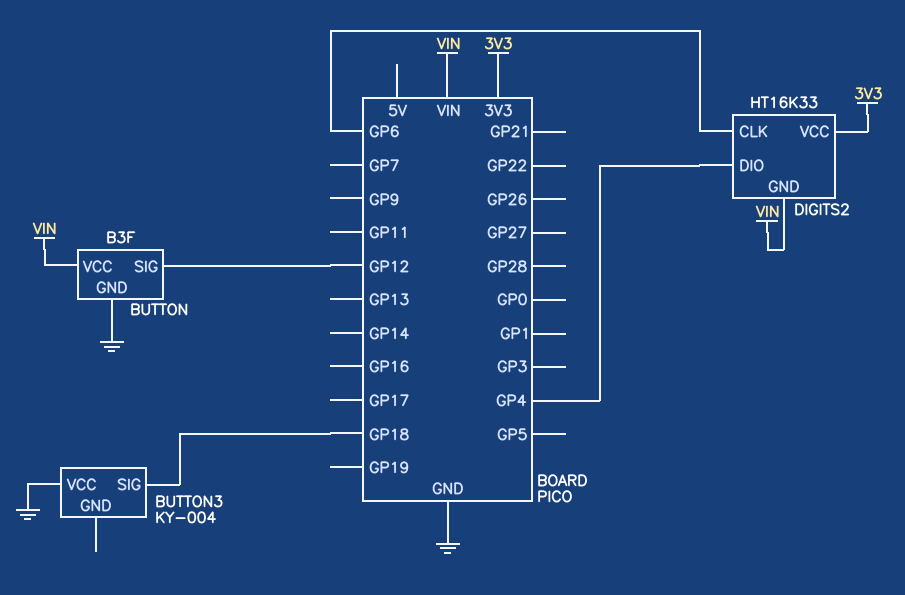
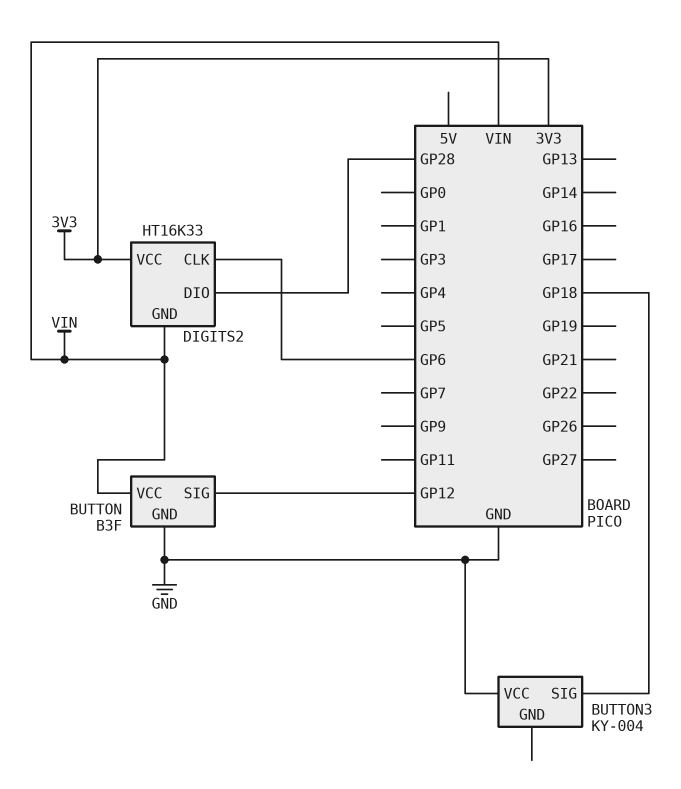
DIGITS2 pin DIO: GP4 -> GP28

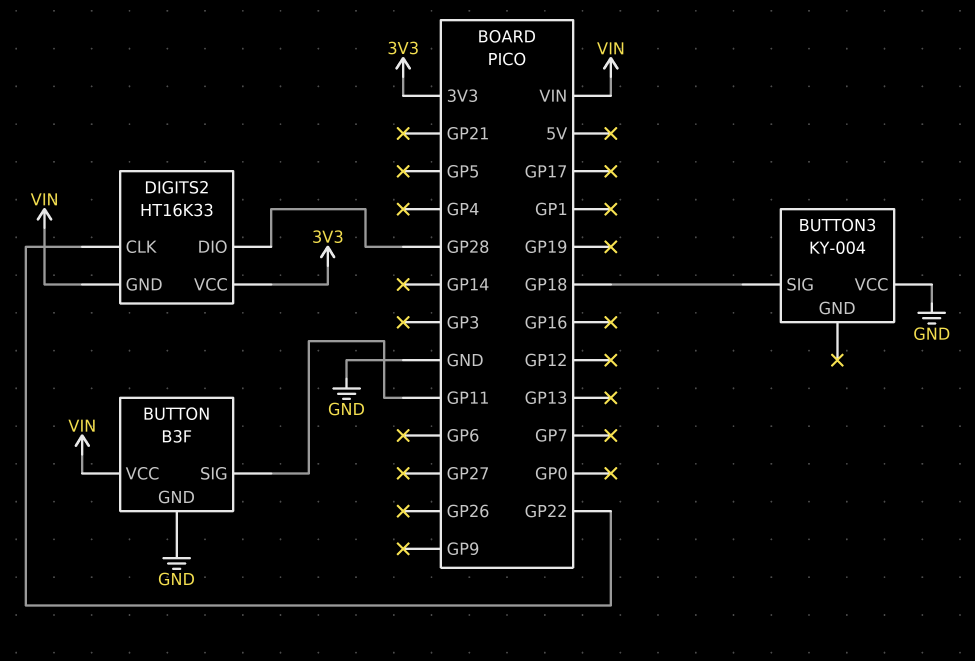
BUTTON pin SIG: GP12 -> GP11
DIGITS2 pin CLK: GP6 -> GP22

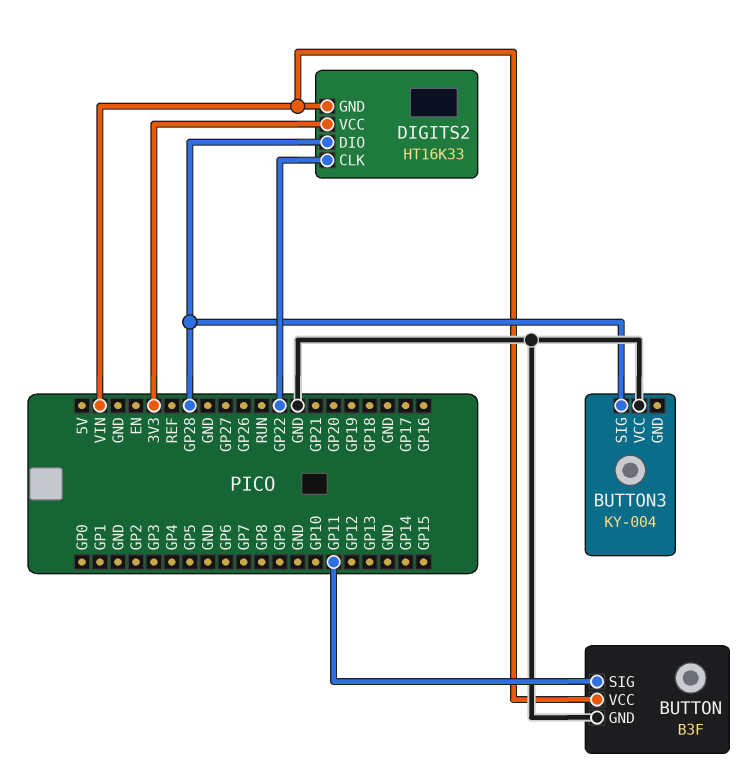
BUTTON3 pin SIG: GP18 -> GP28

